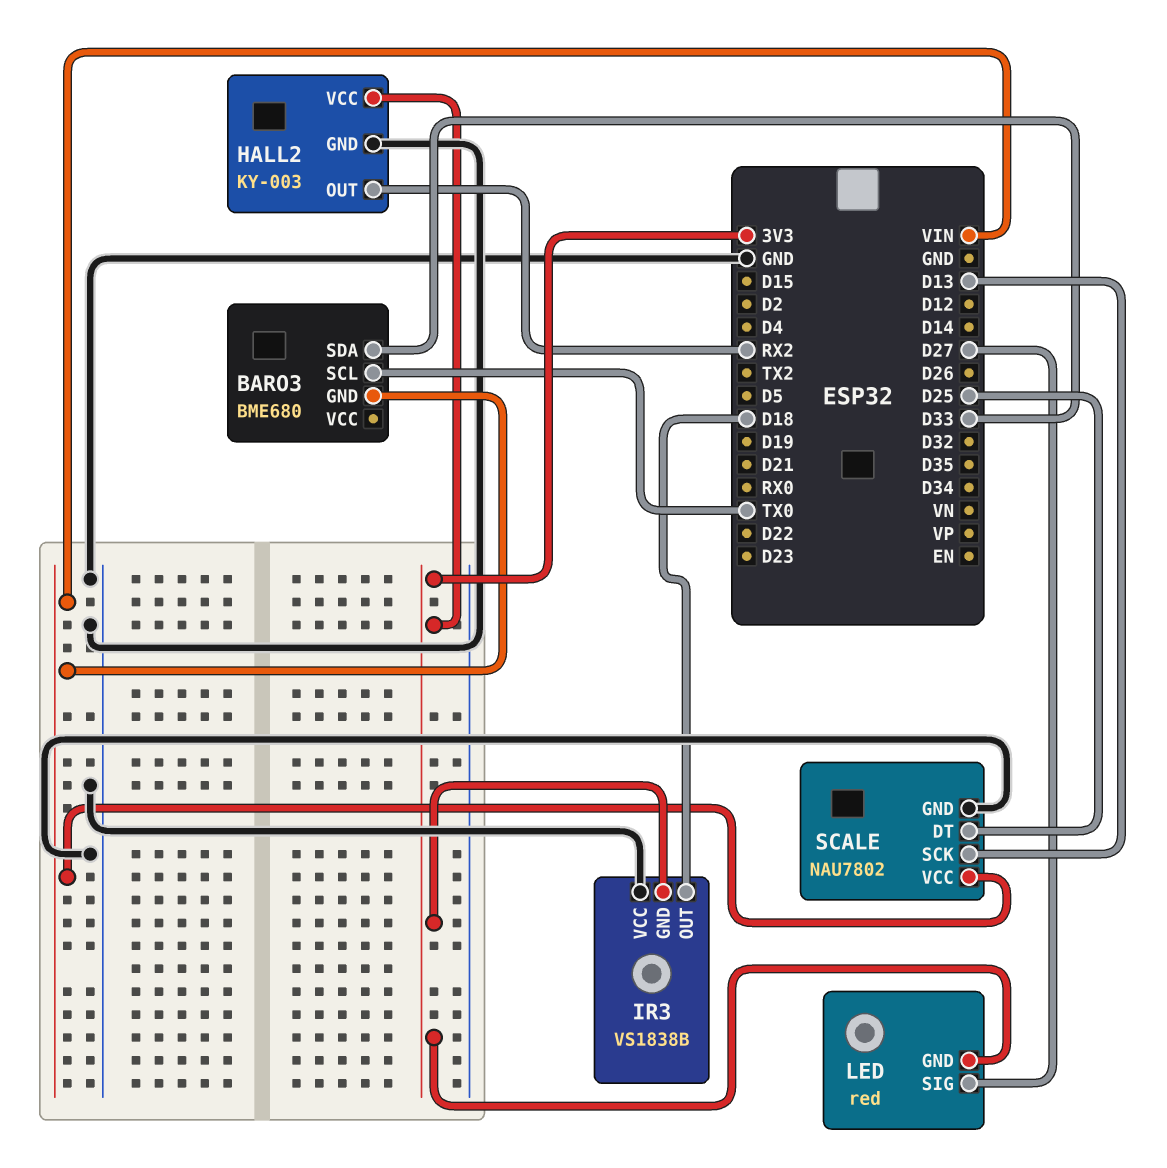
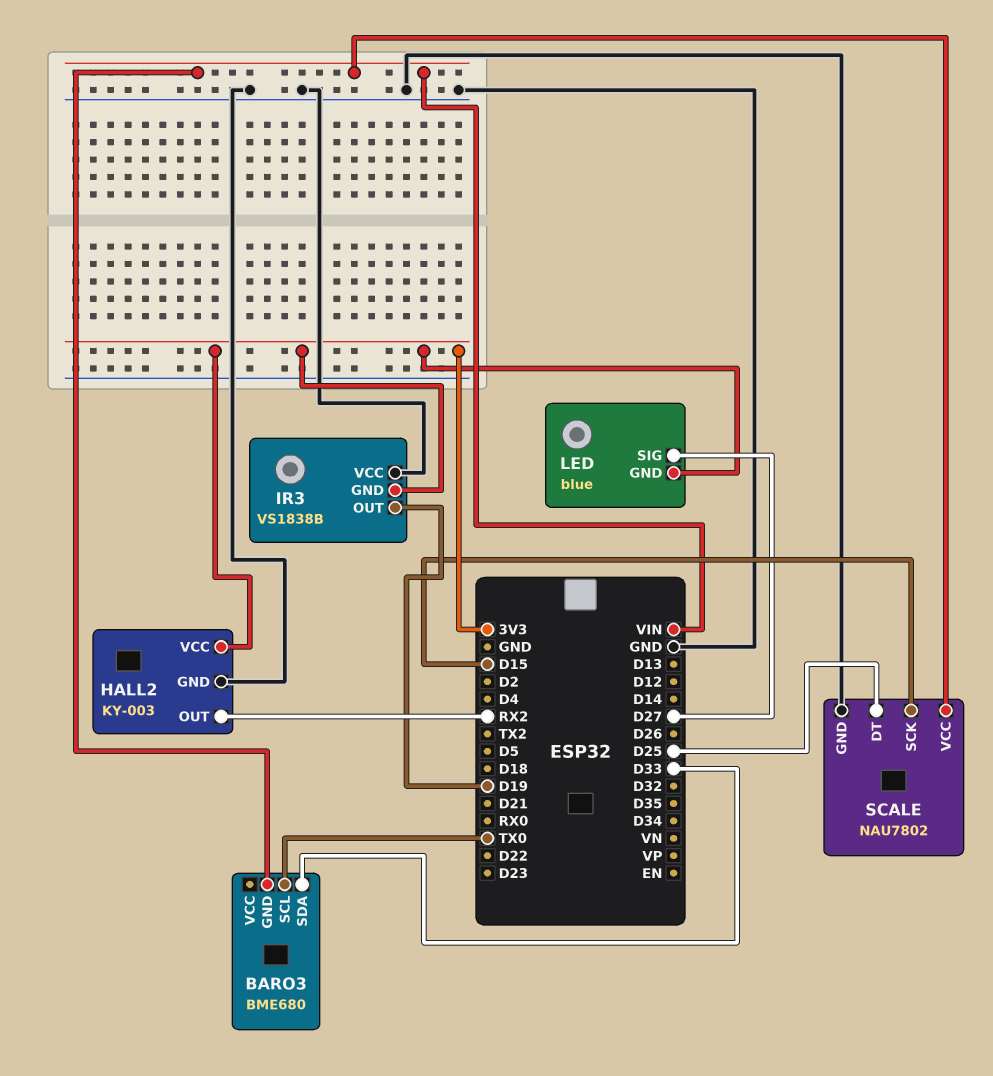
IR3 pin OUT: D18 -> D19
LED: red -> blue
SCALE pin SCK: D13 -> D15

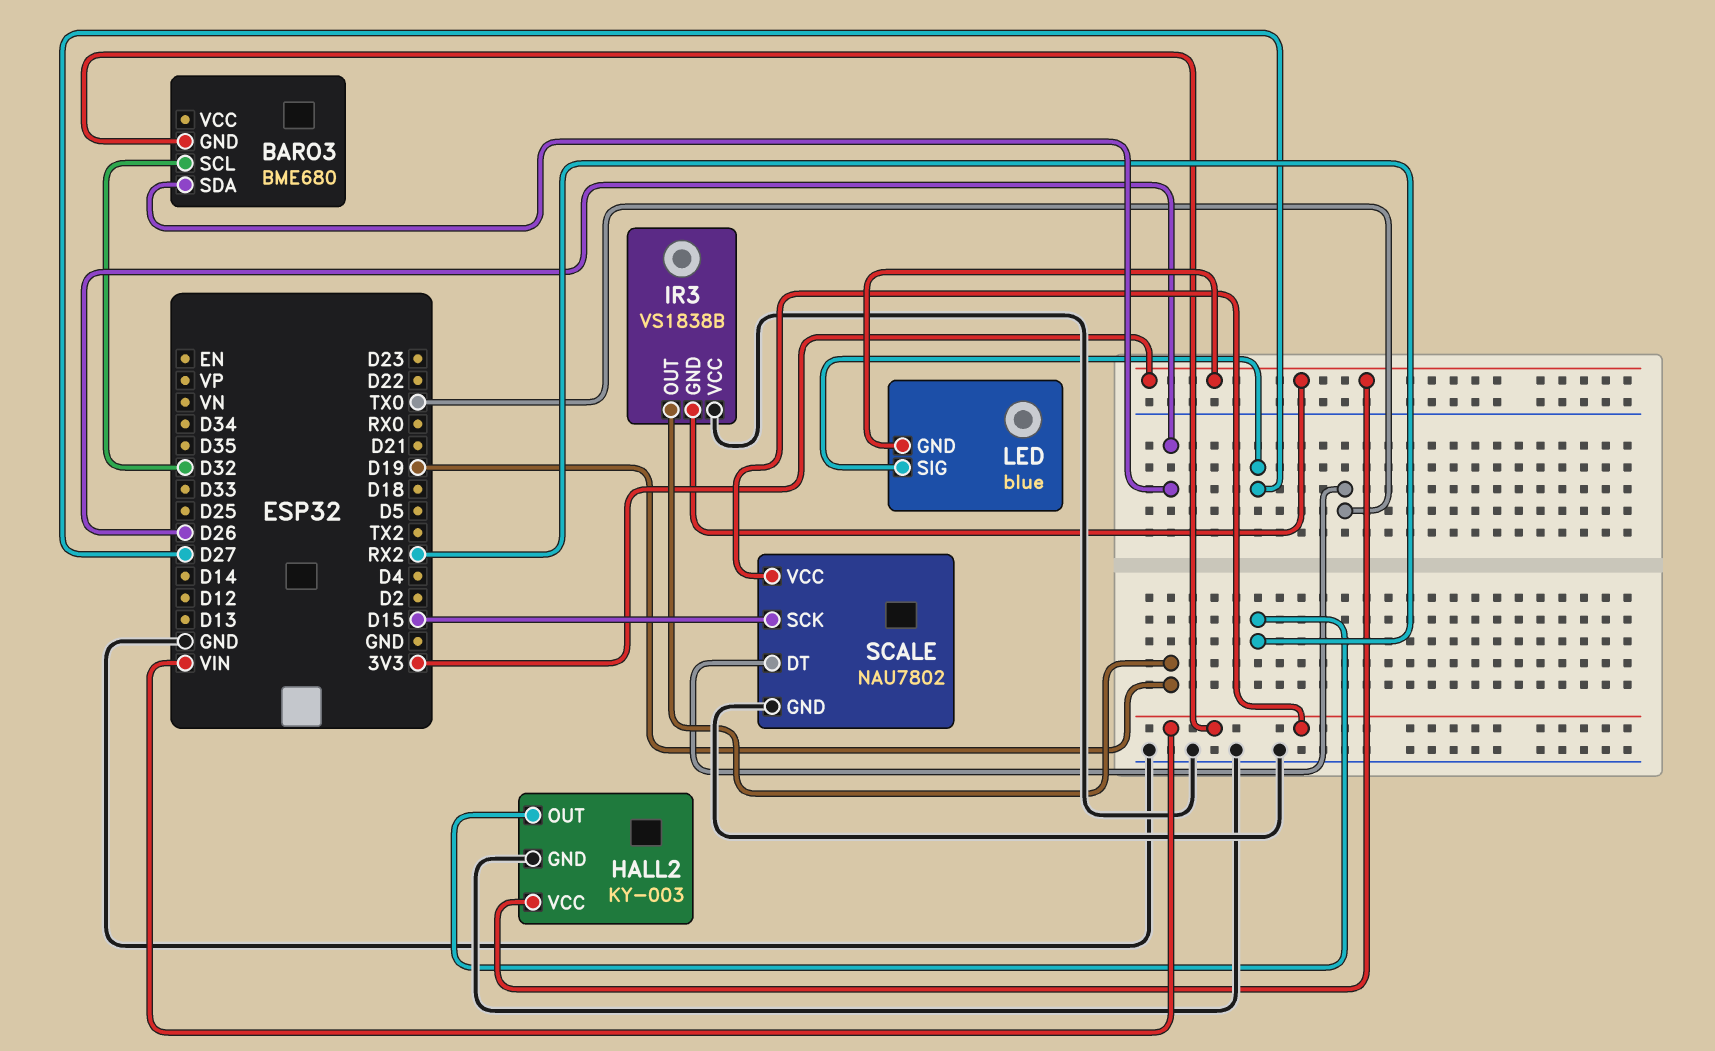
BARO3 pin SCL: TX0 -> D32
BARO3 pin SDA: D33 -> D26
SCALE pin DT: D25 -> TX0

